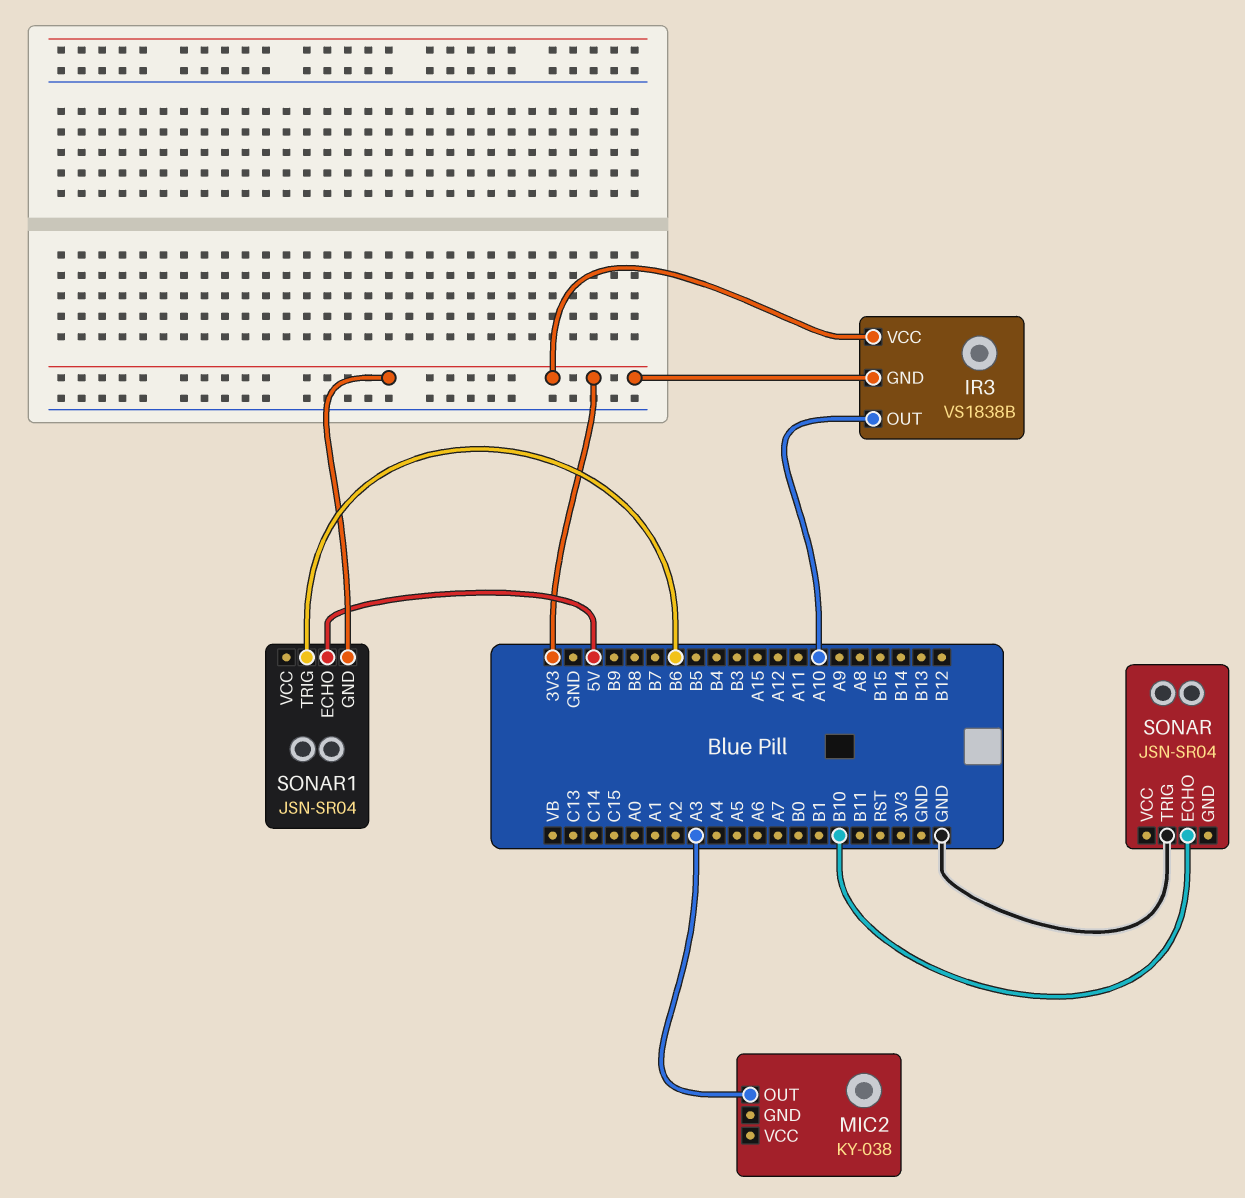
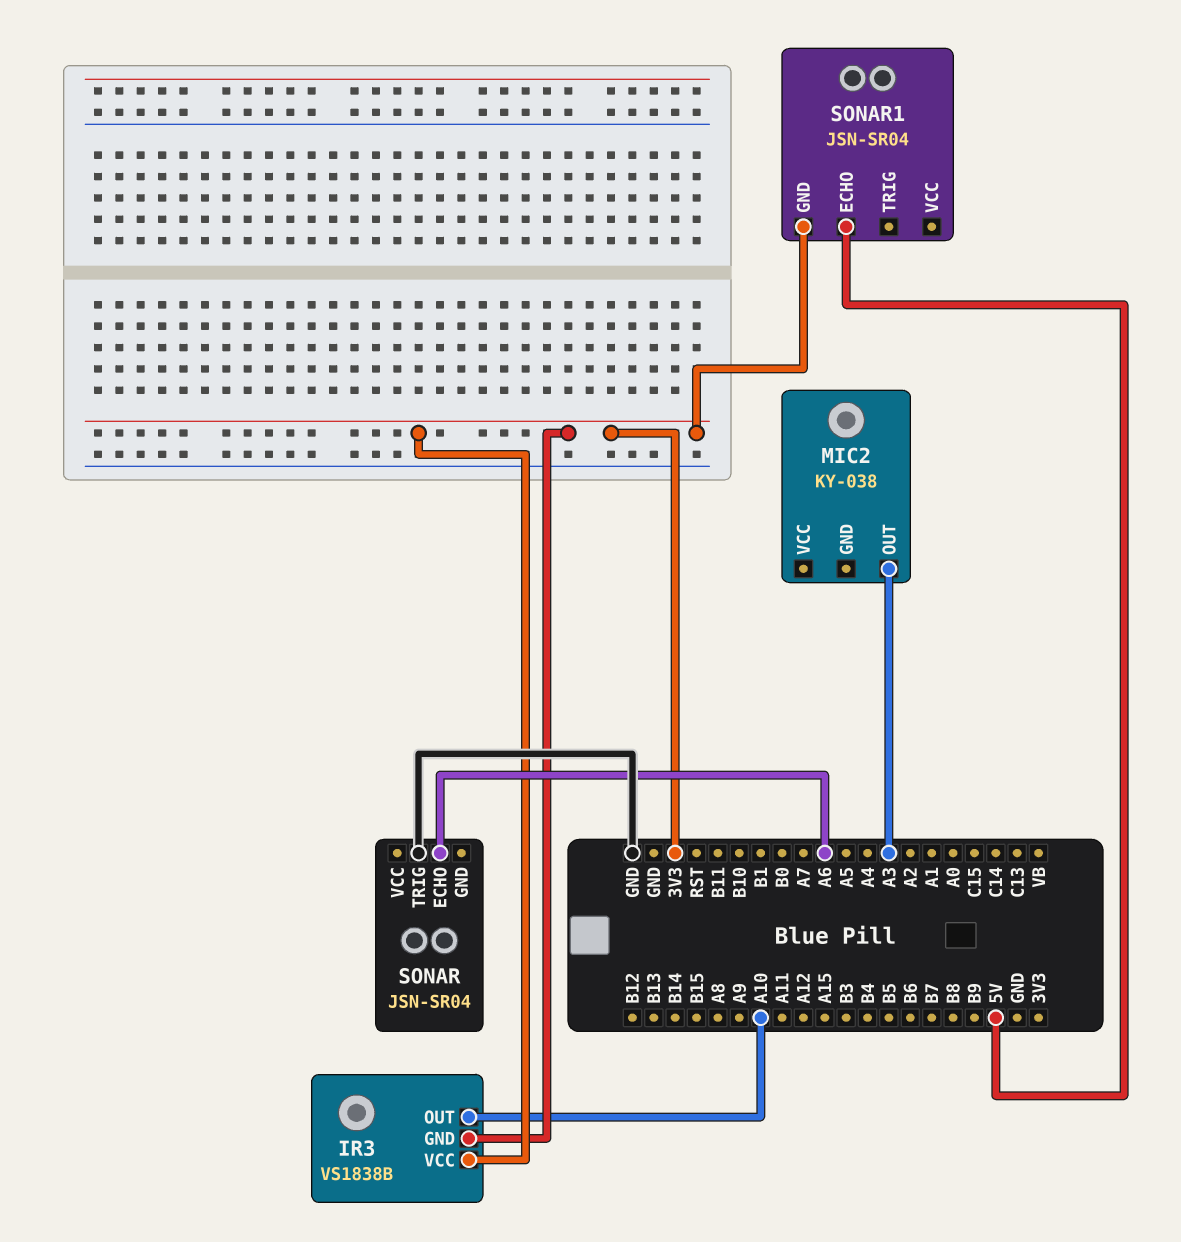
SONAR pin ECHO: B10 -> A6
SONAR1 pin TRIG: B6 -> none

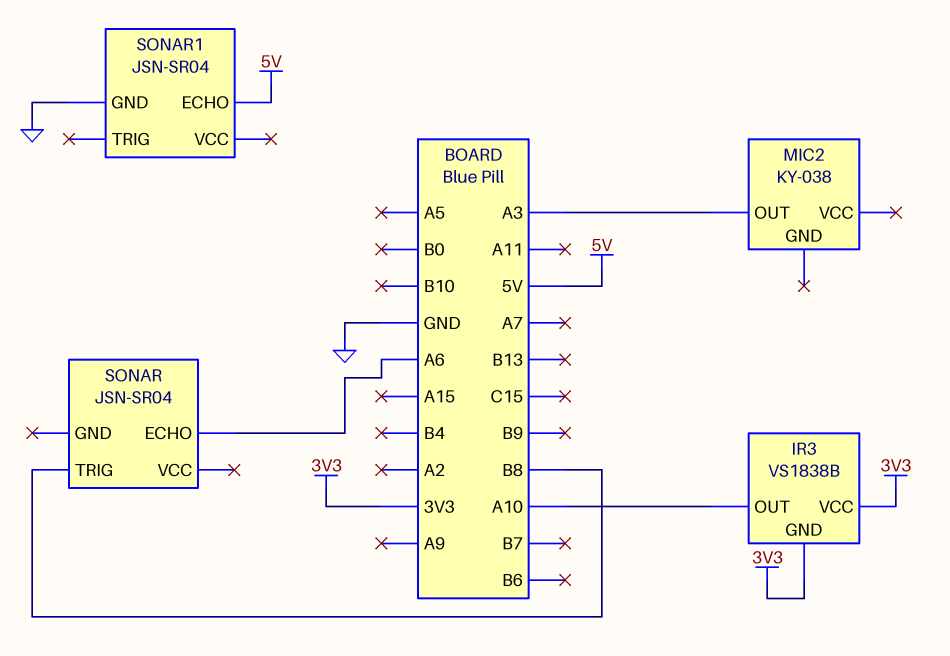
SONAR pin TRIG: GND -> B8
SONAR1 pin GND: 3V3 -> GND

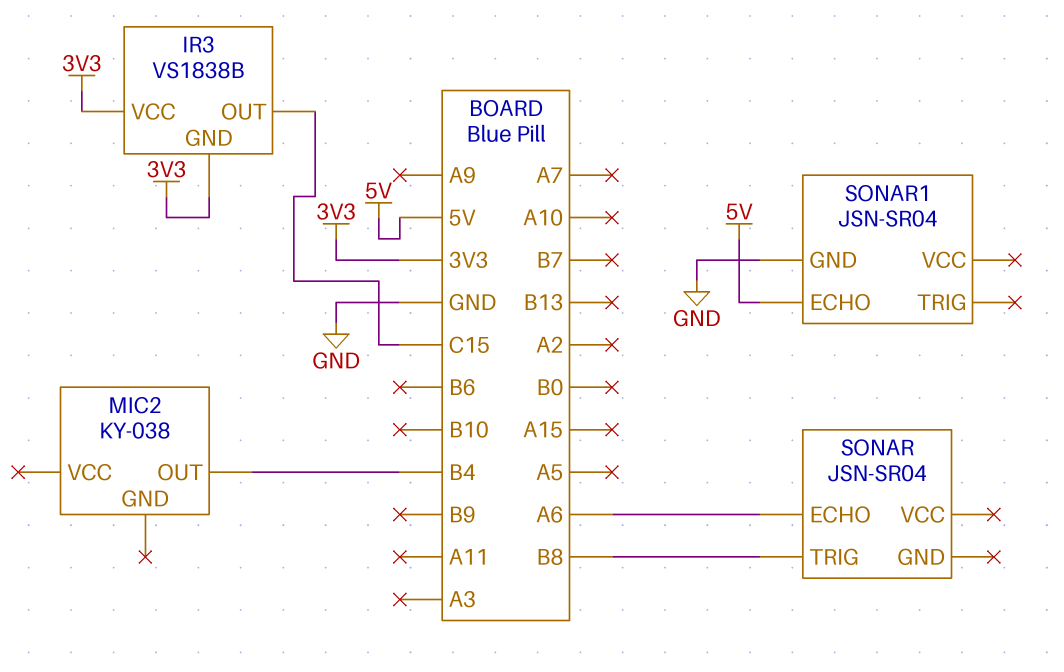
IR3 pin OUT: A10 -> C15
MIC2 pin OUT: A3 -> B4

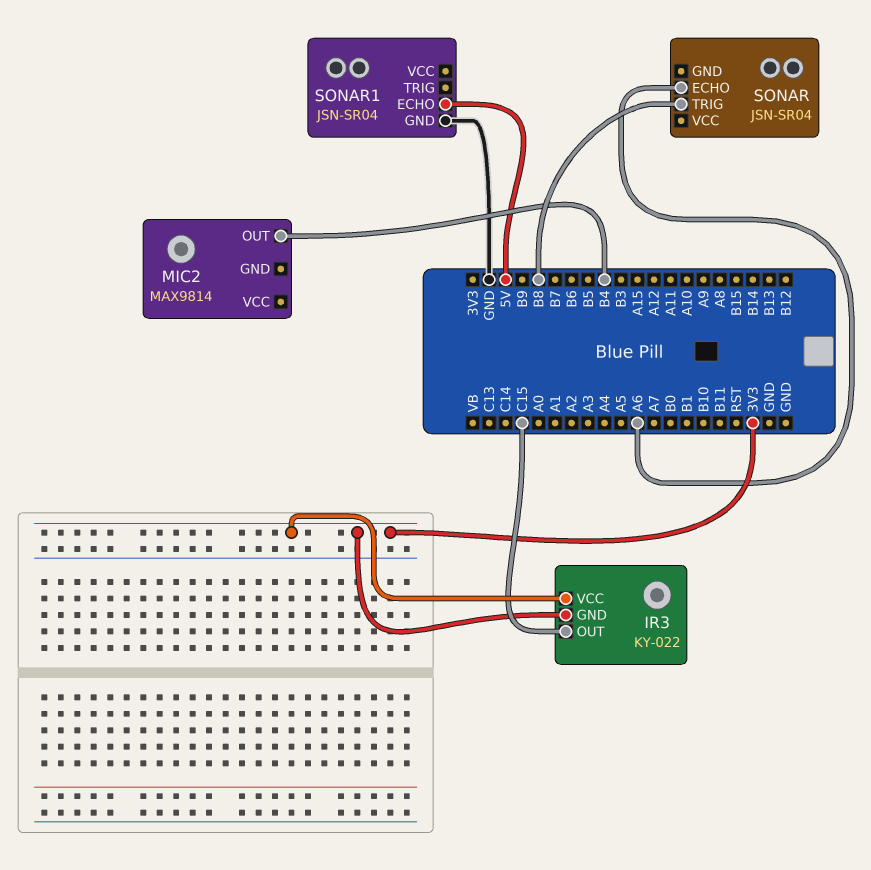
IR3: VS1838B -> KY-022
MIC2: KY-038 -> MAX9814

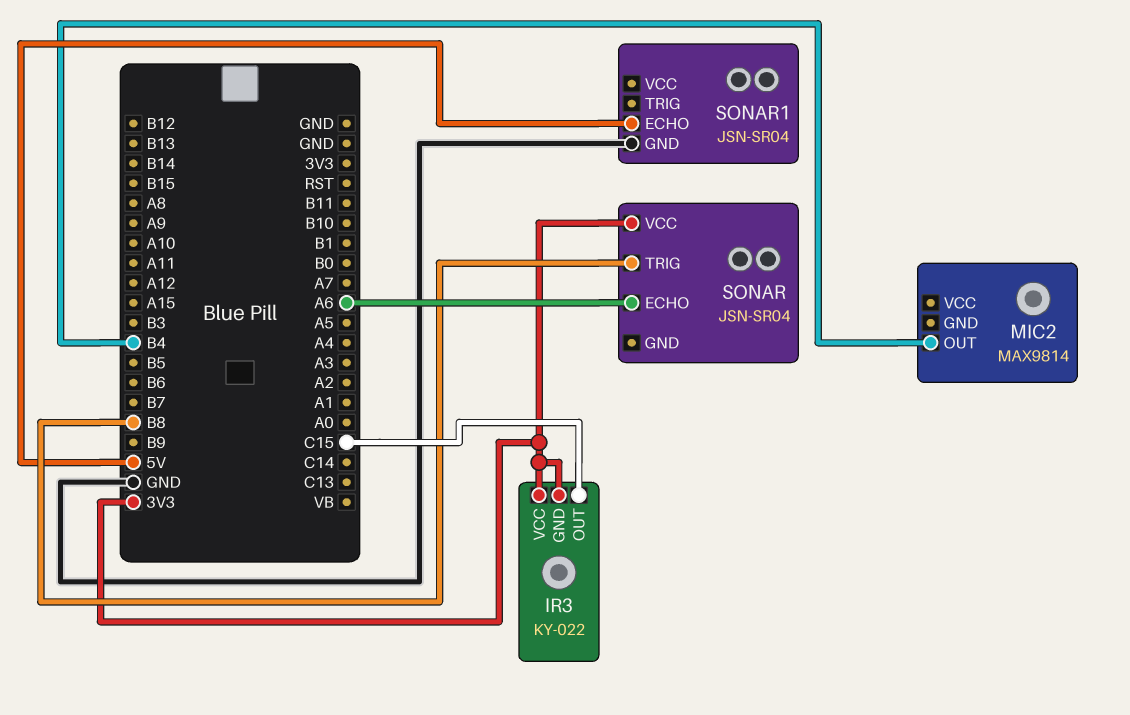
SONAR pin VCC: none -> 3V3

